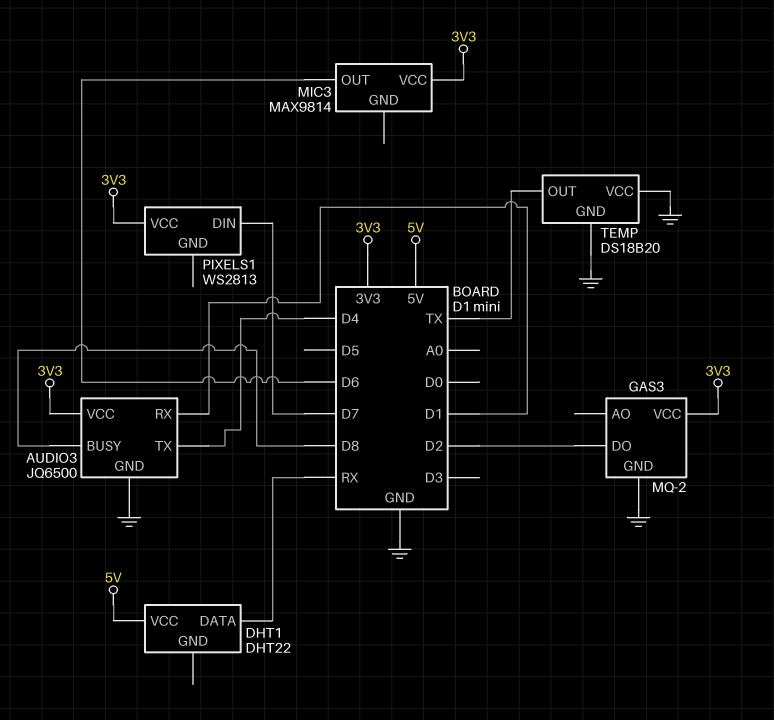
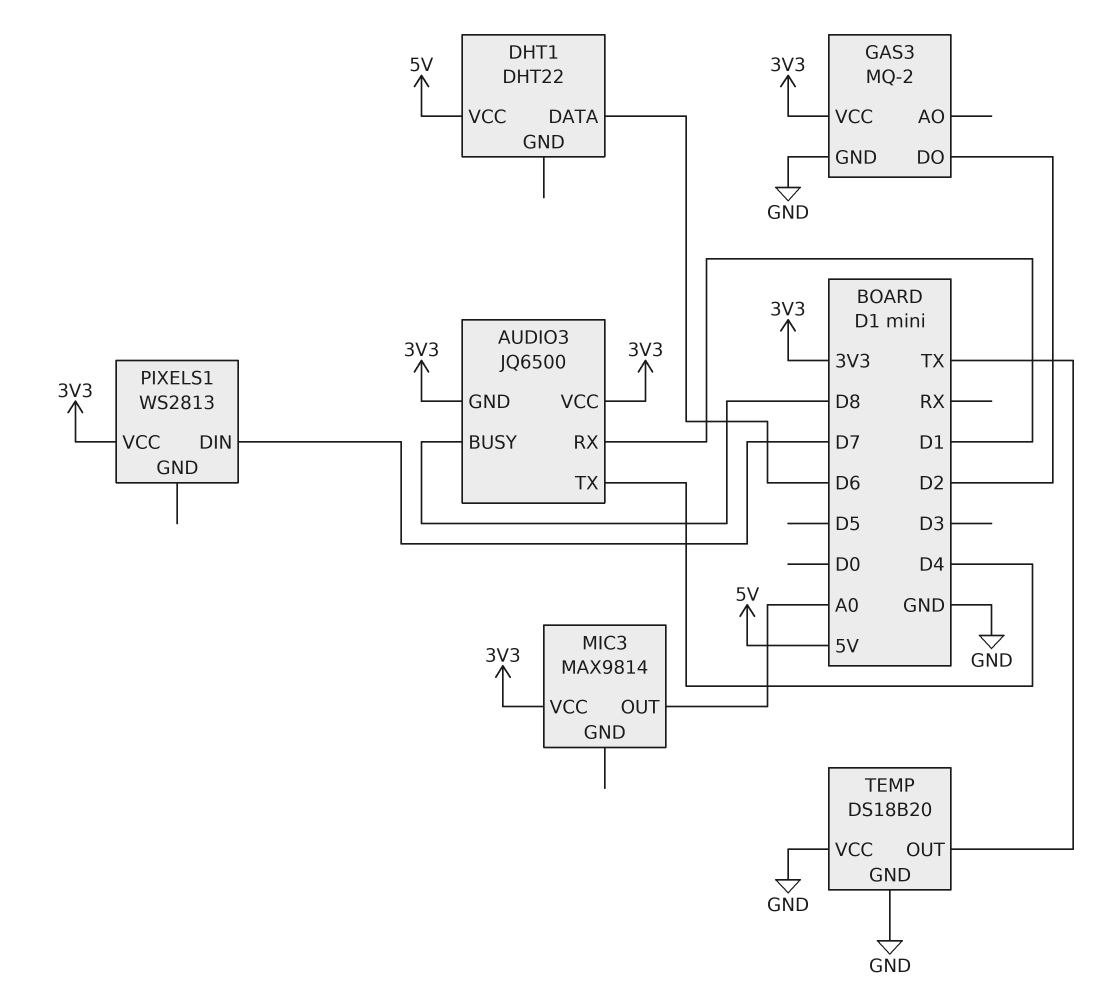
AUDIO3 pin GND: GND -> 3V3
DHT1 pin DATA: RX -> D6
MIC3 pin OUT: D6 -> A0

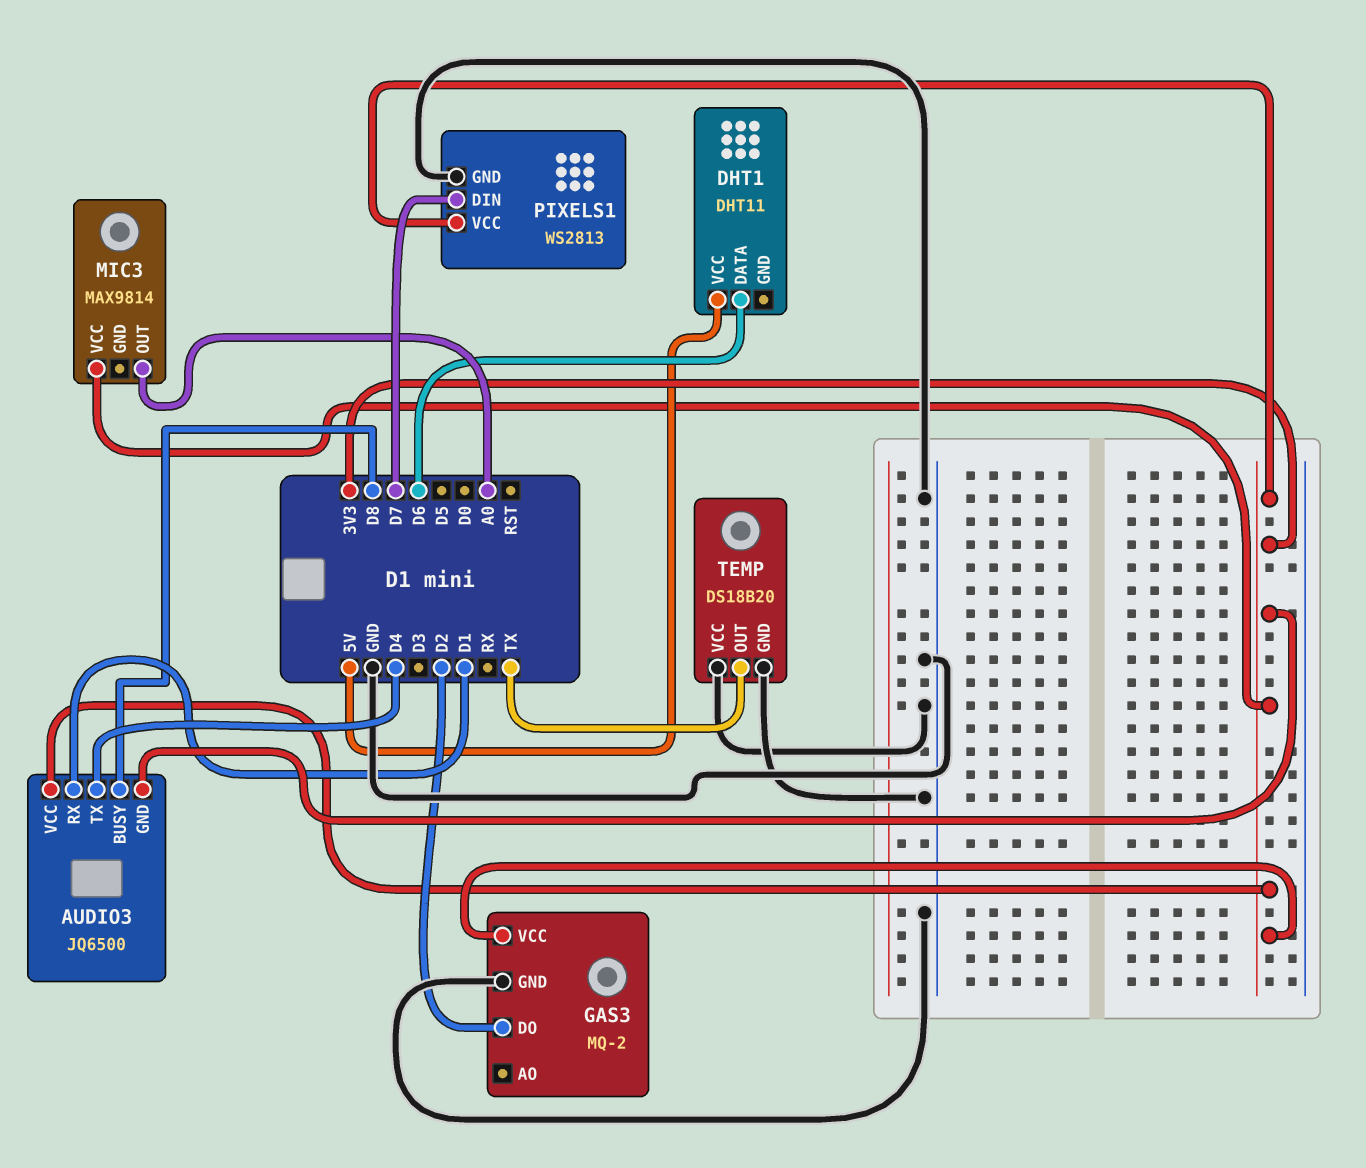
DHT1: DHT22 -> DHT11
PIXELS1 pin GND: none -> GND

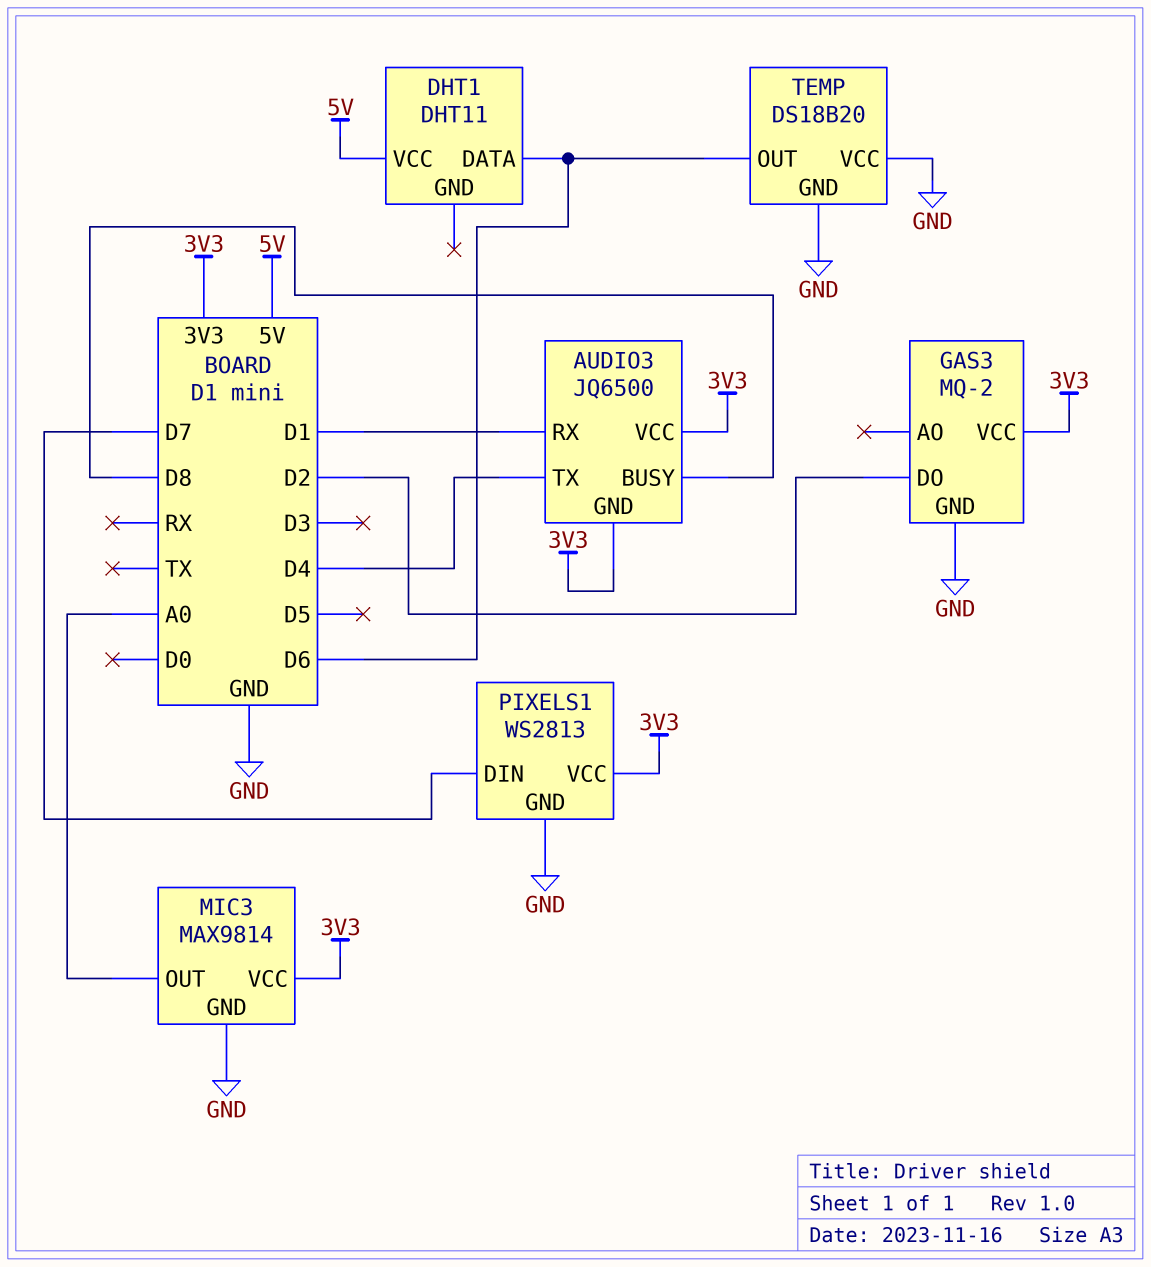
MIC3 pin GND: none -> GND
TEMP pin OUT: TX -> D6

